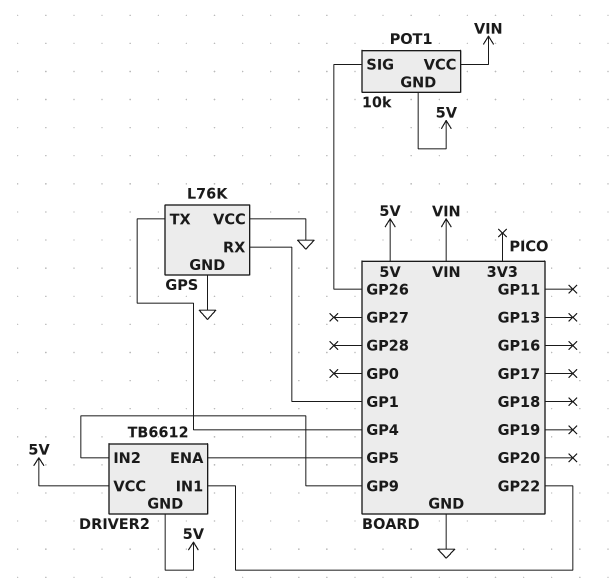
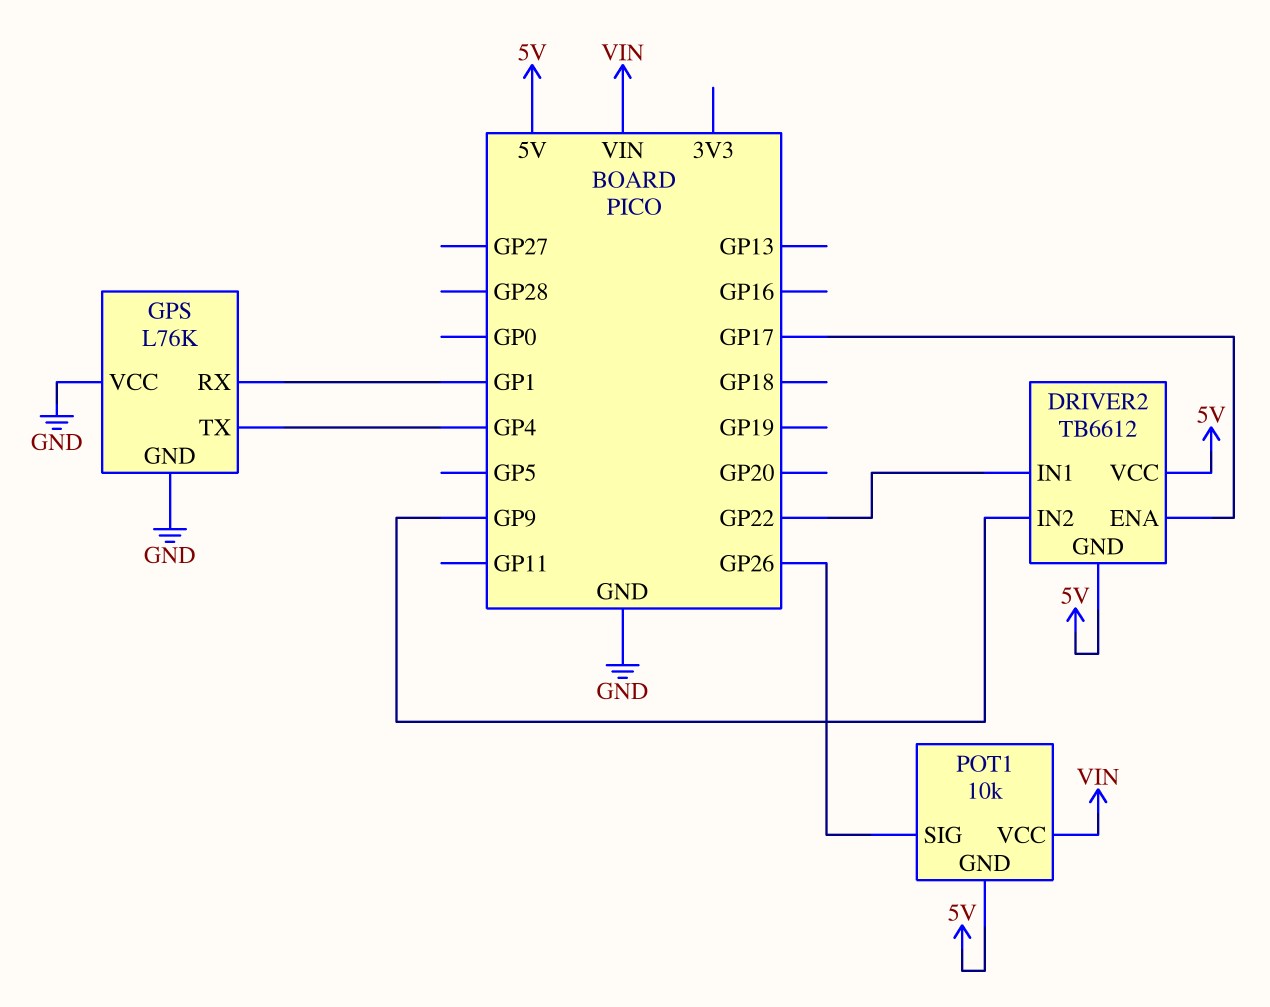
DRIVER2 pin ENA: GP5 -> GP17

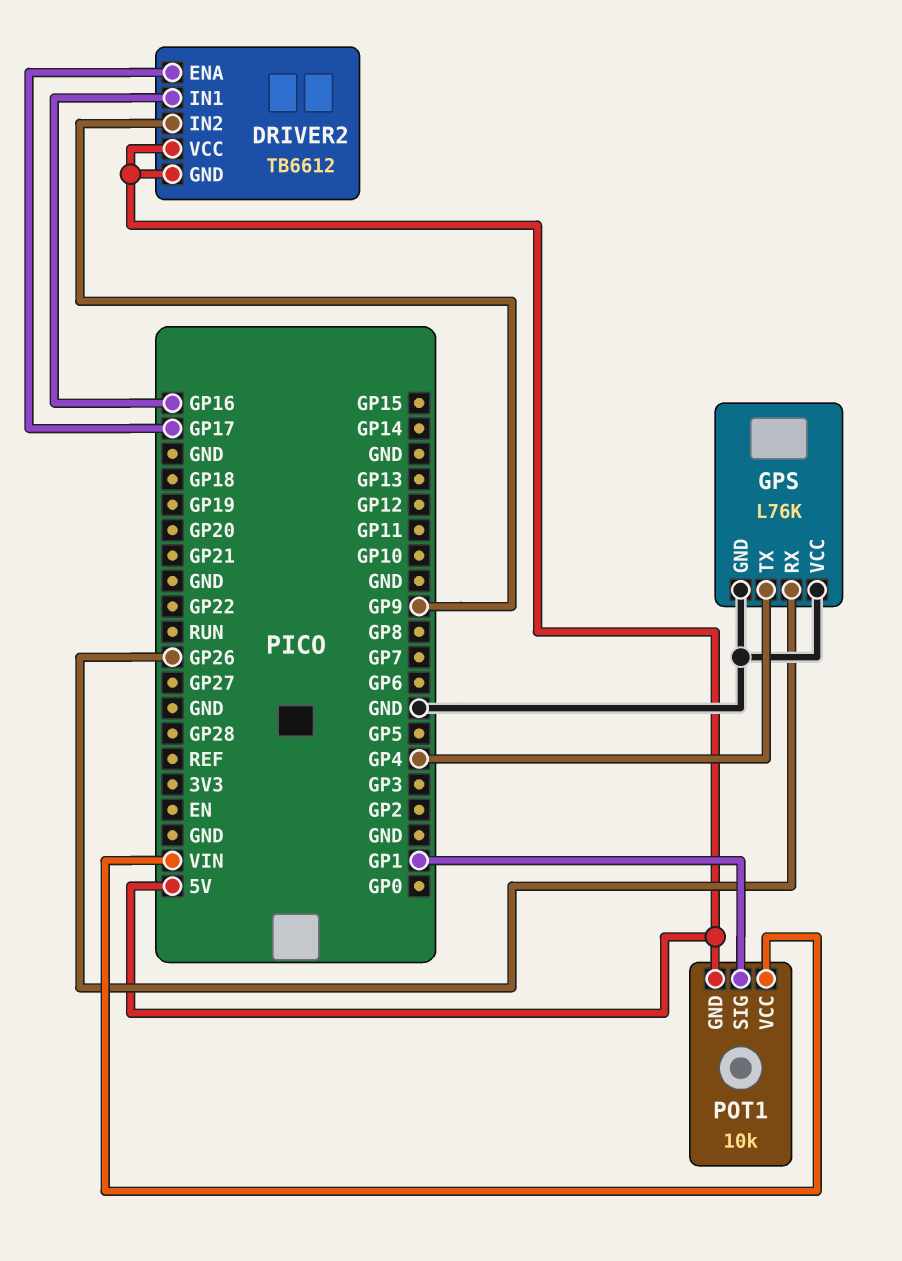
DRIVER2 pin IN1: GP22 -> GP16
GPS pin RX: GP1 -> GP26
POT1 pin SIG: GP26 -> GP1

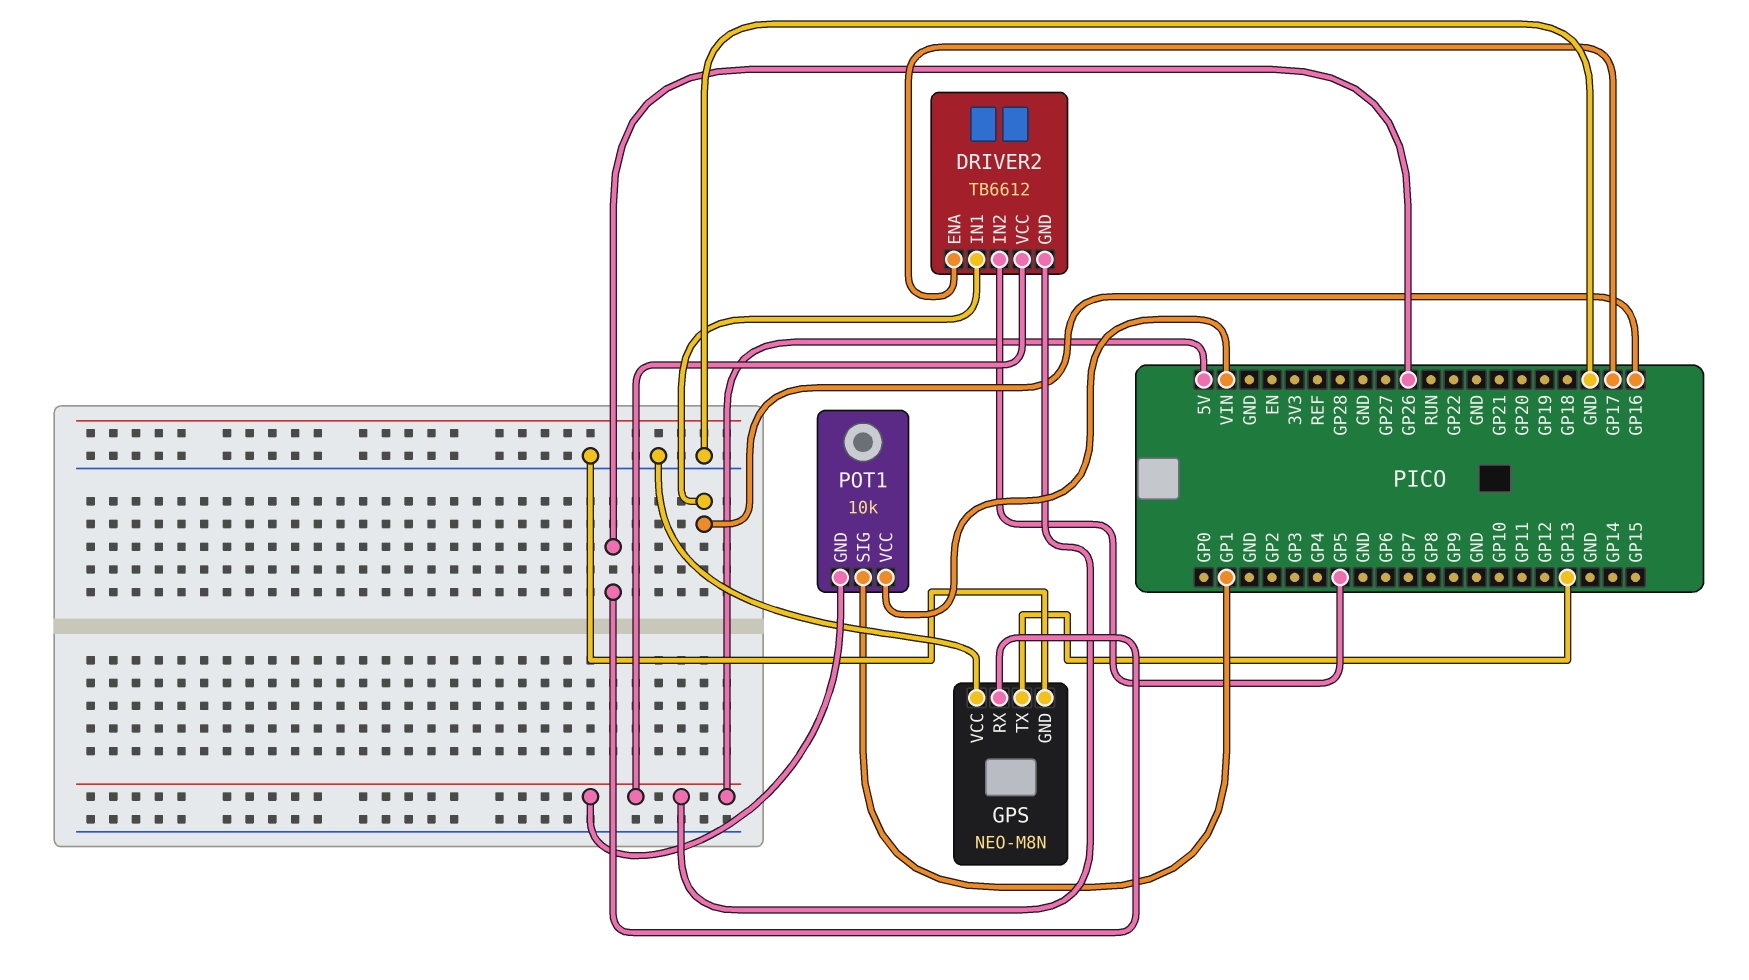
DRIVER2 pin IN2: GP9 -> GP5
GPS: L76K -> NEO-M8N
GPS pin TX: GP4 -> GP13

